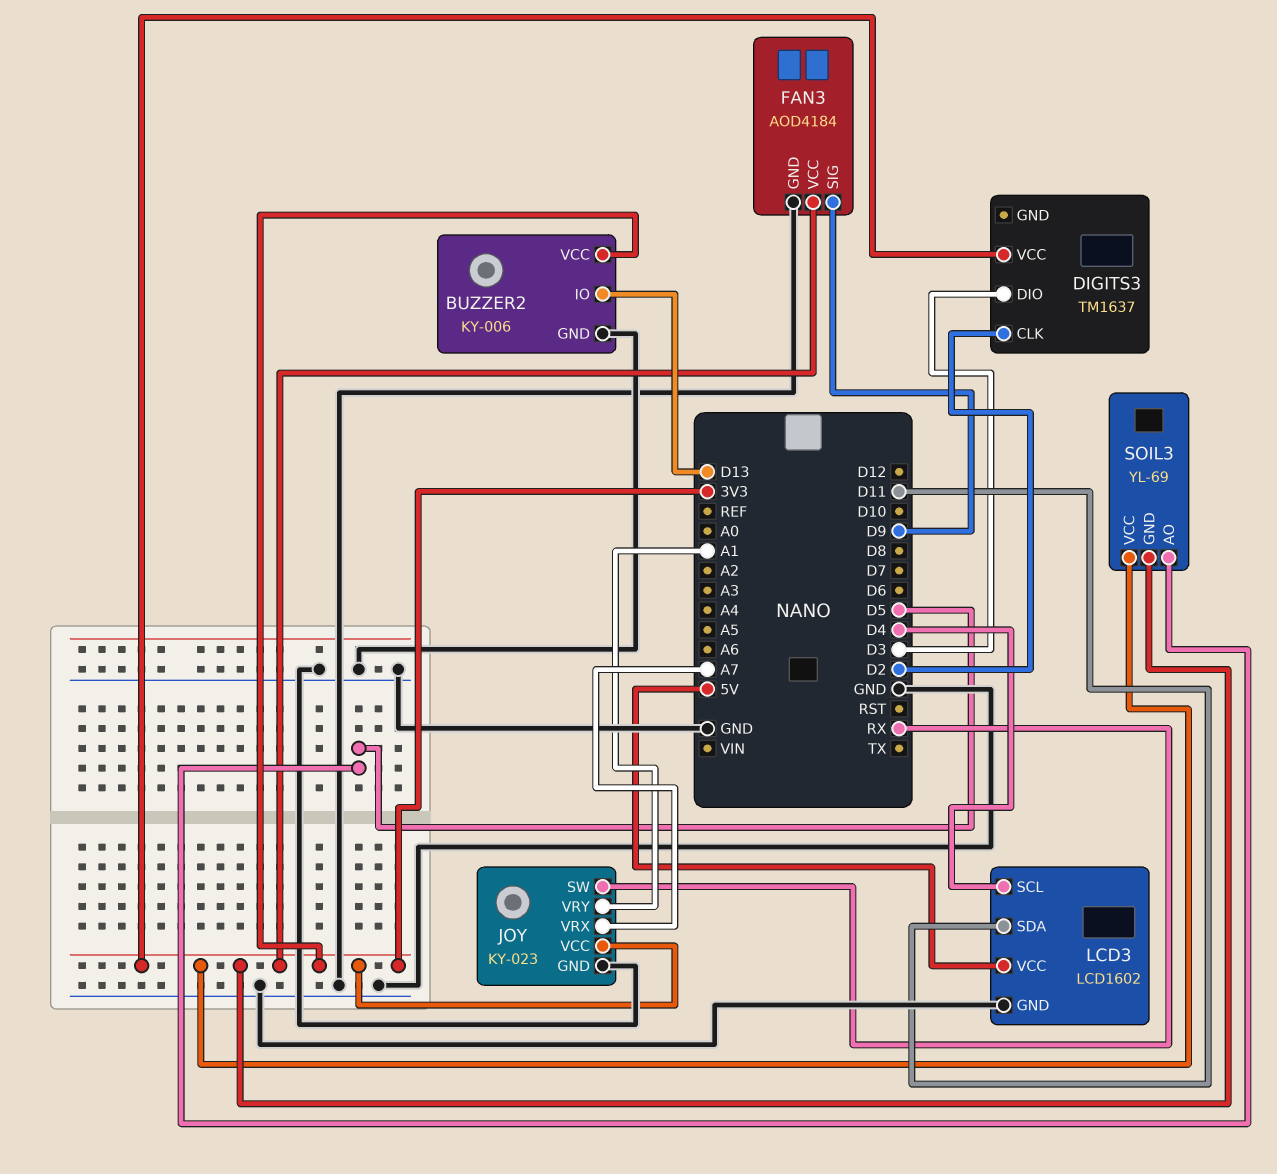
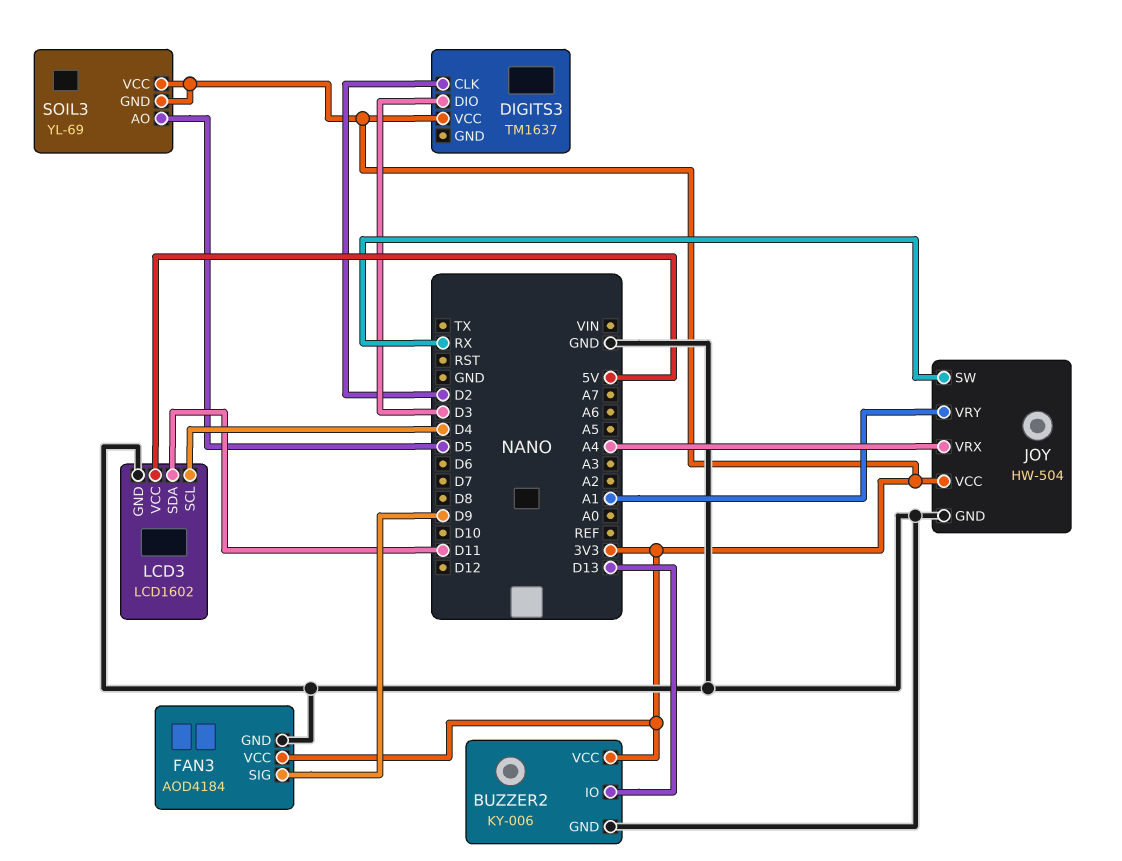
JOY: KY-023 -> HW-504
JOY pin VRX: A7 -> A4

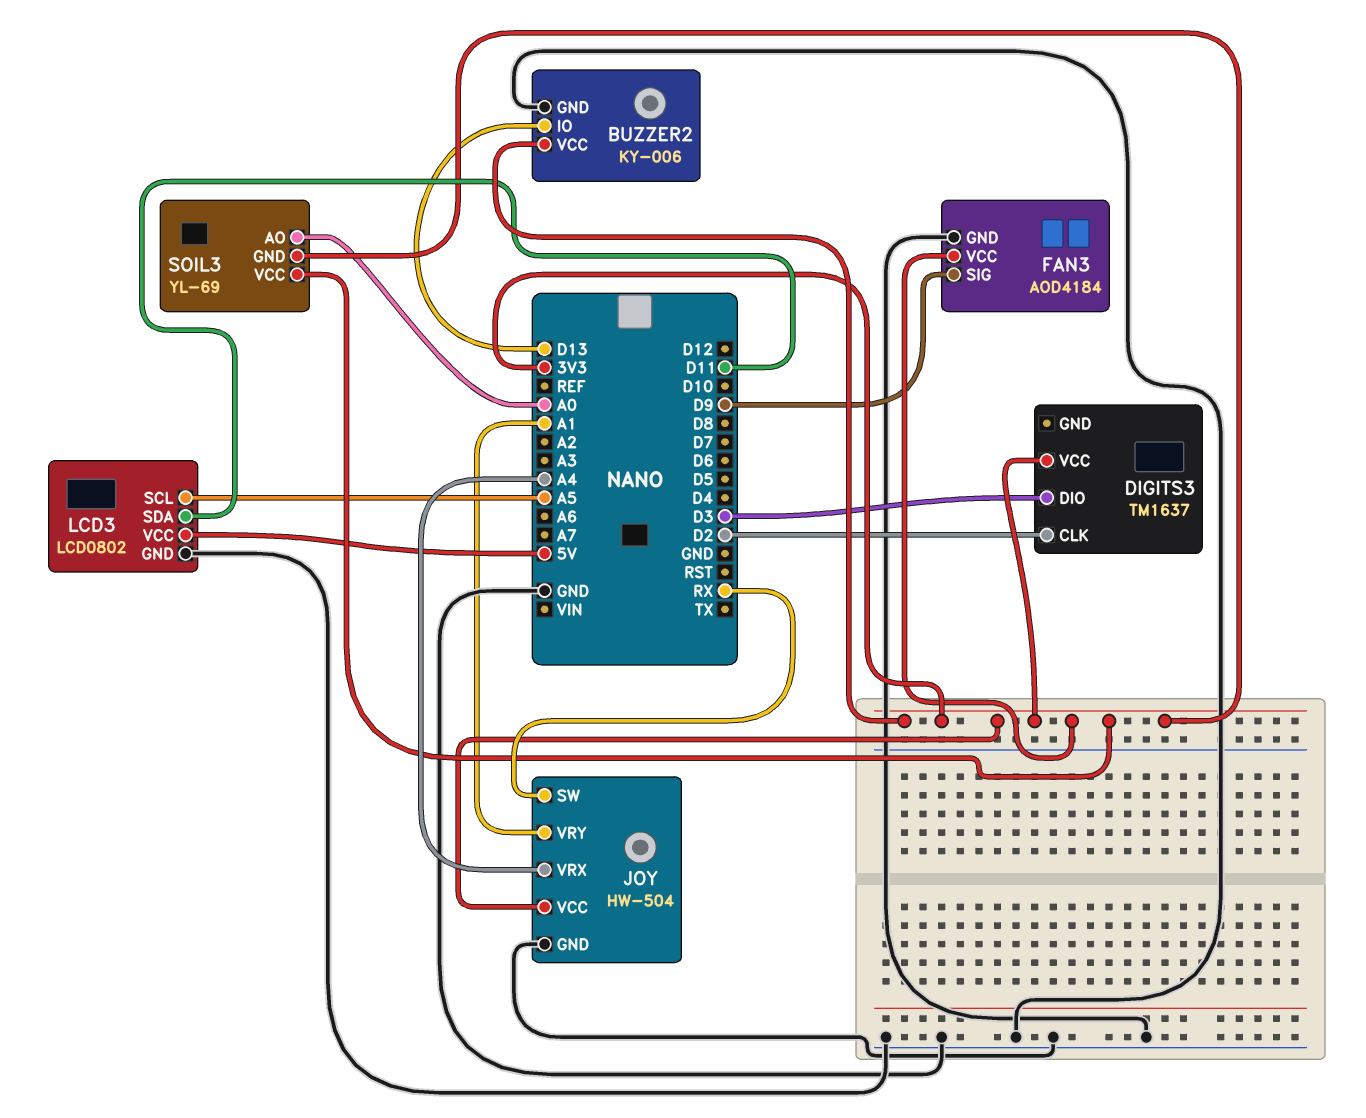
LCD3: LCD1602 -> LCD0802
LCD3 pin SCL: D4 -> A5
SOIL3 pin AO: D5 -> A0

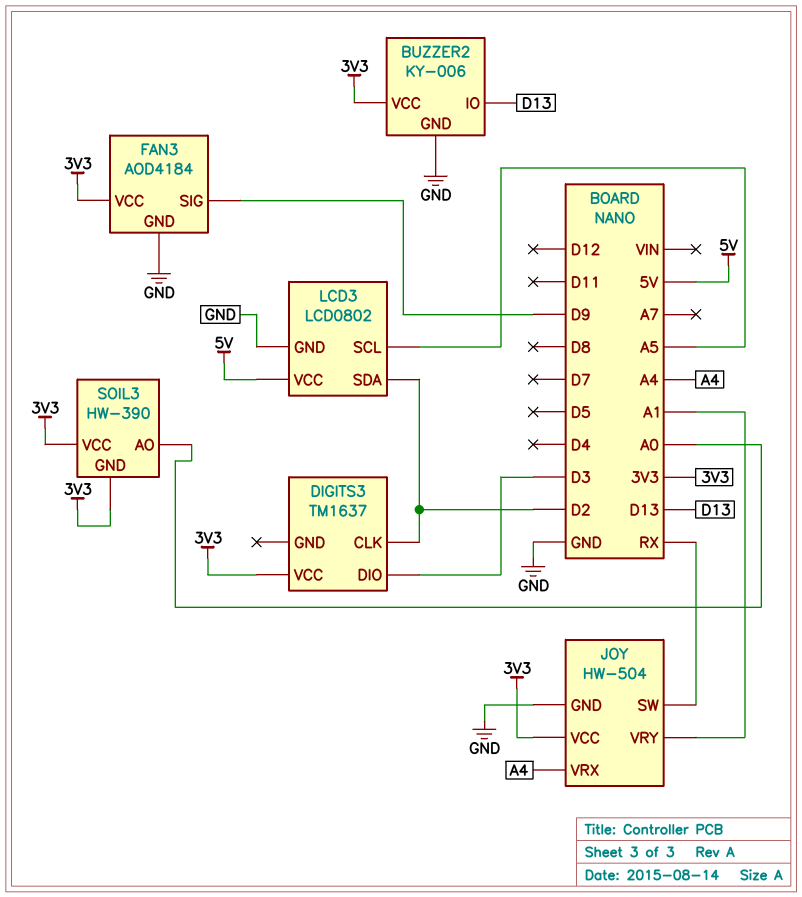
LCD3 pin SDA: D11 -> D2
SOIL3: YL-69 -> HW-390

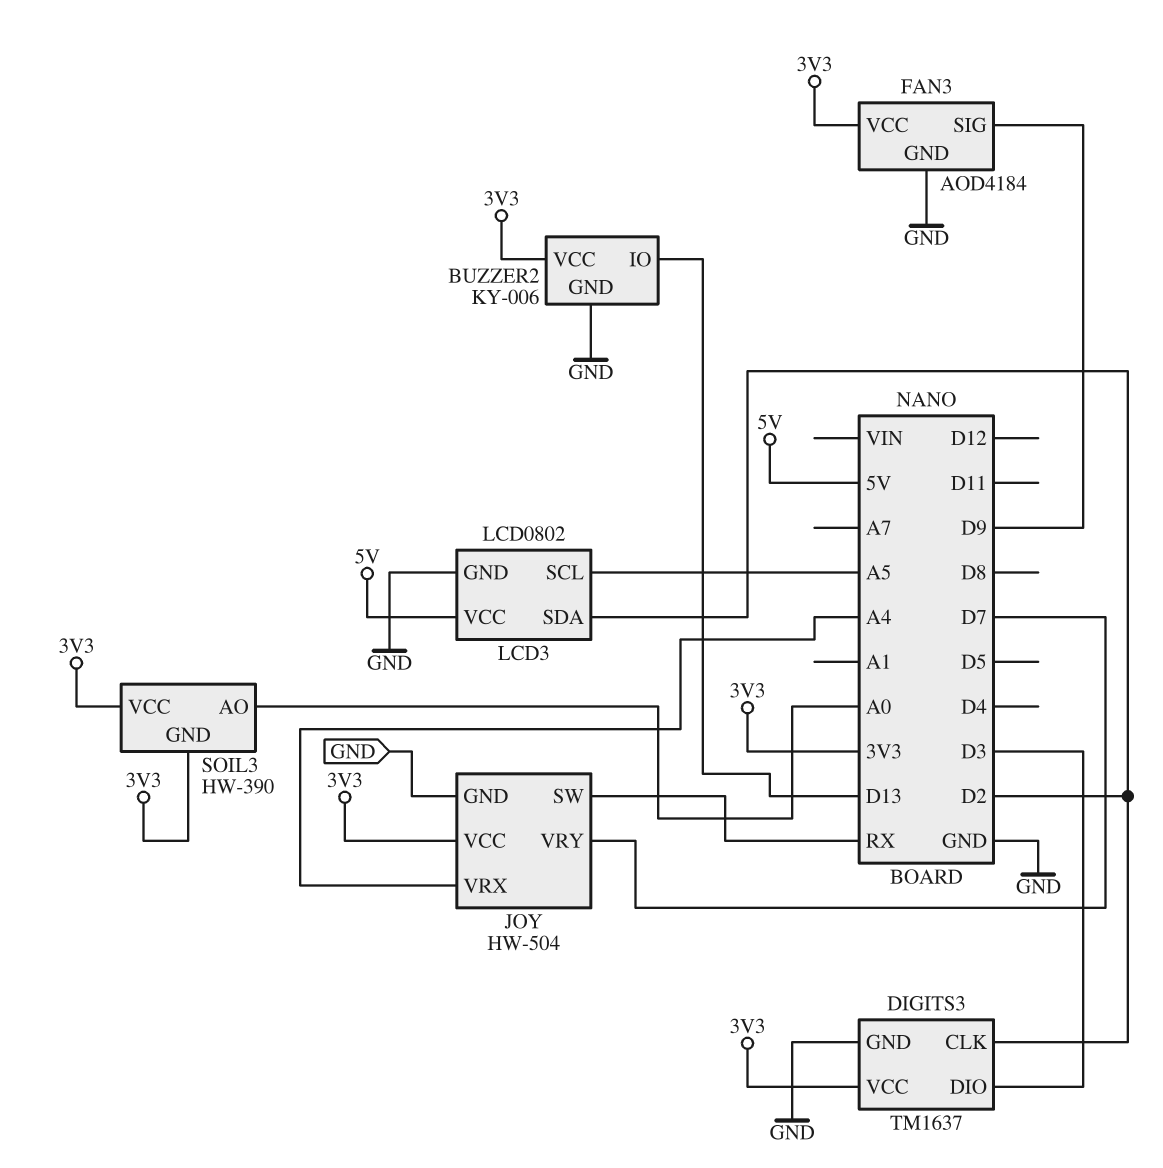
DIGITS3 pin GND: none -> GND
JOY pin VRY: A1 -> D7

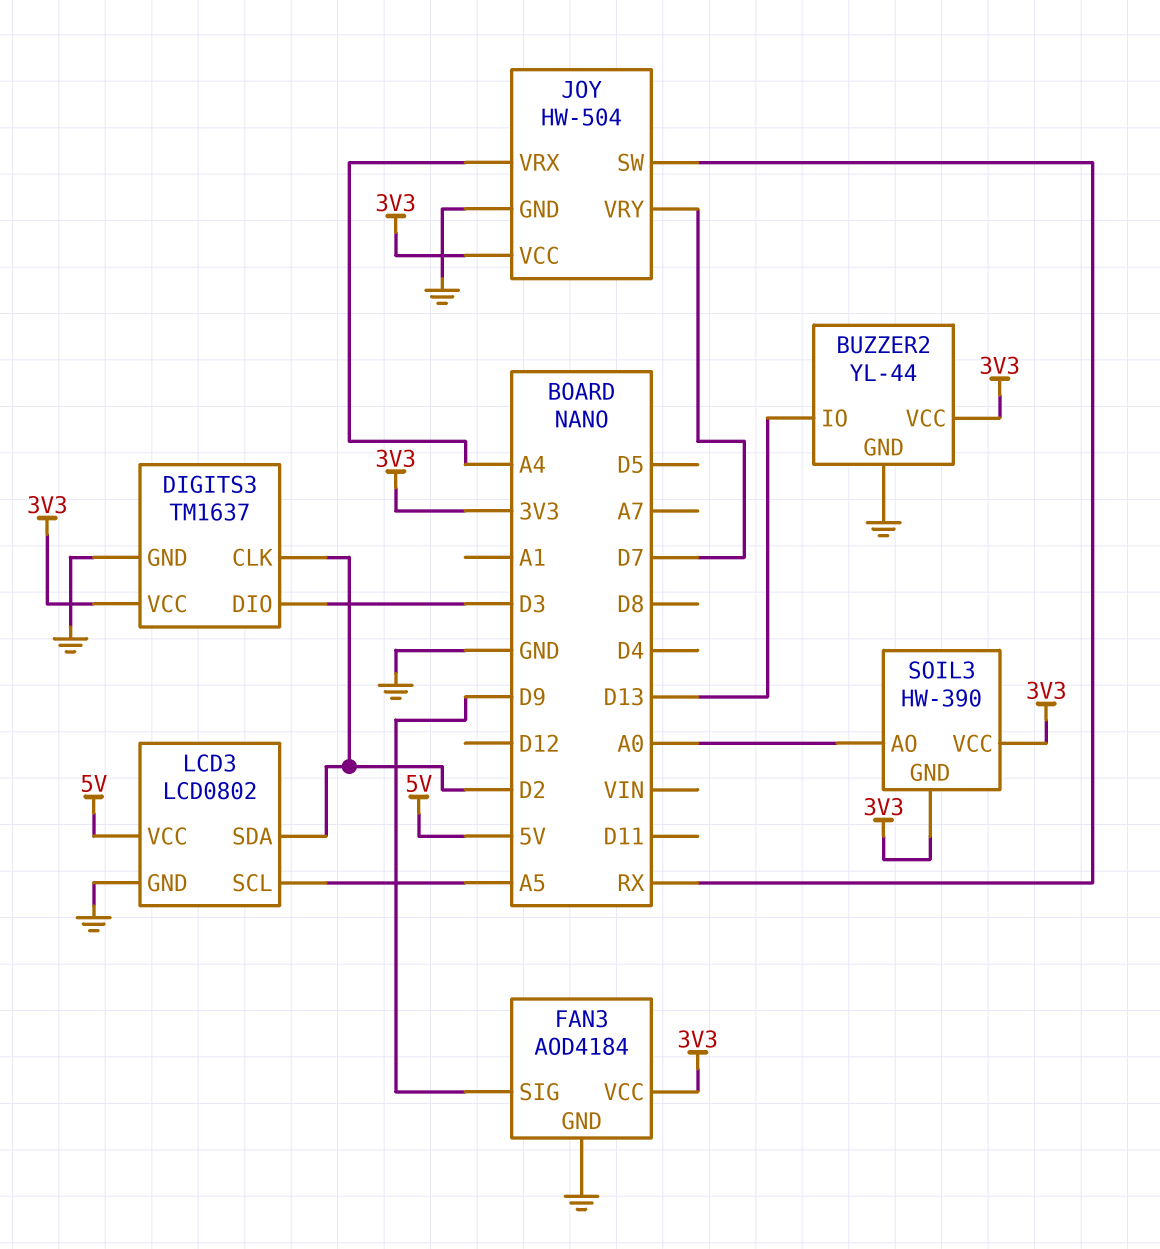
BUZZER2: KY-006 -> YL-44

